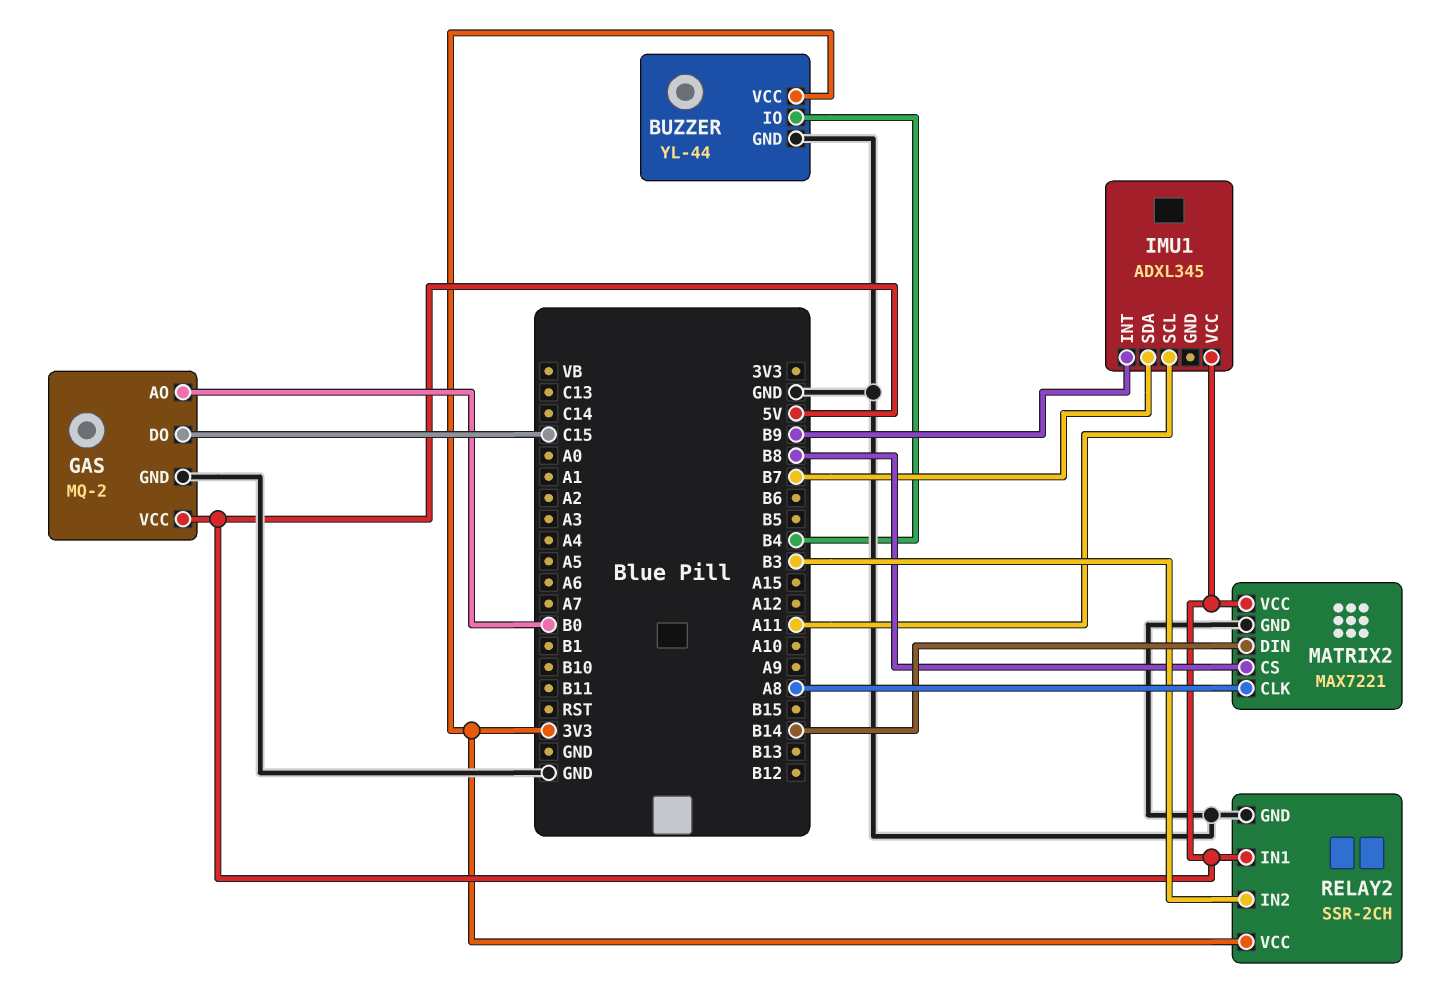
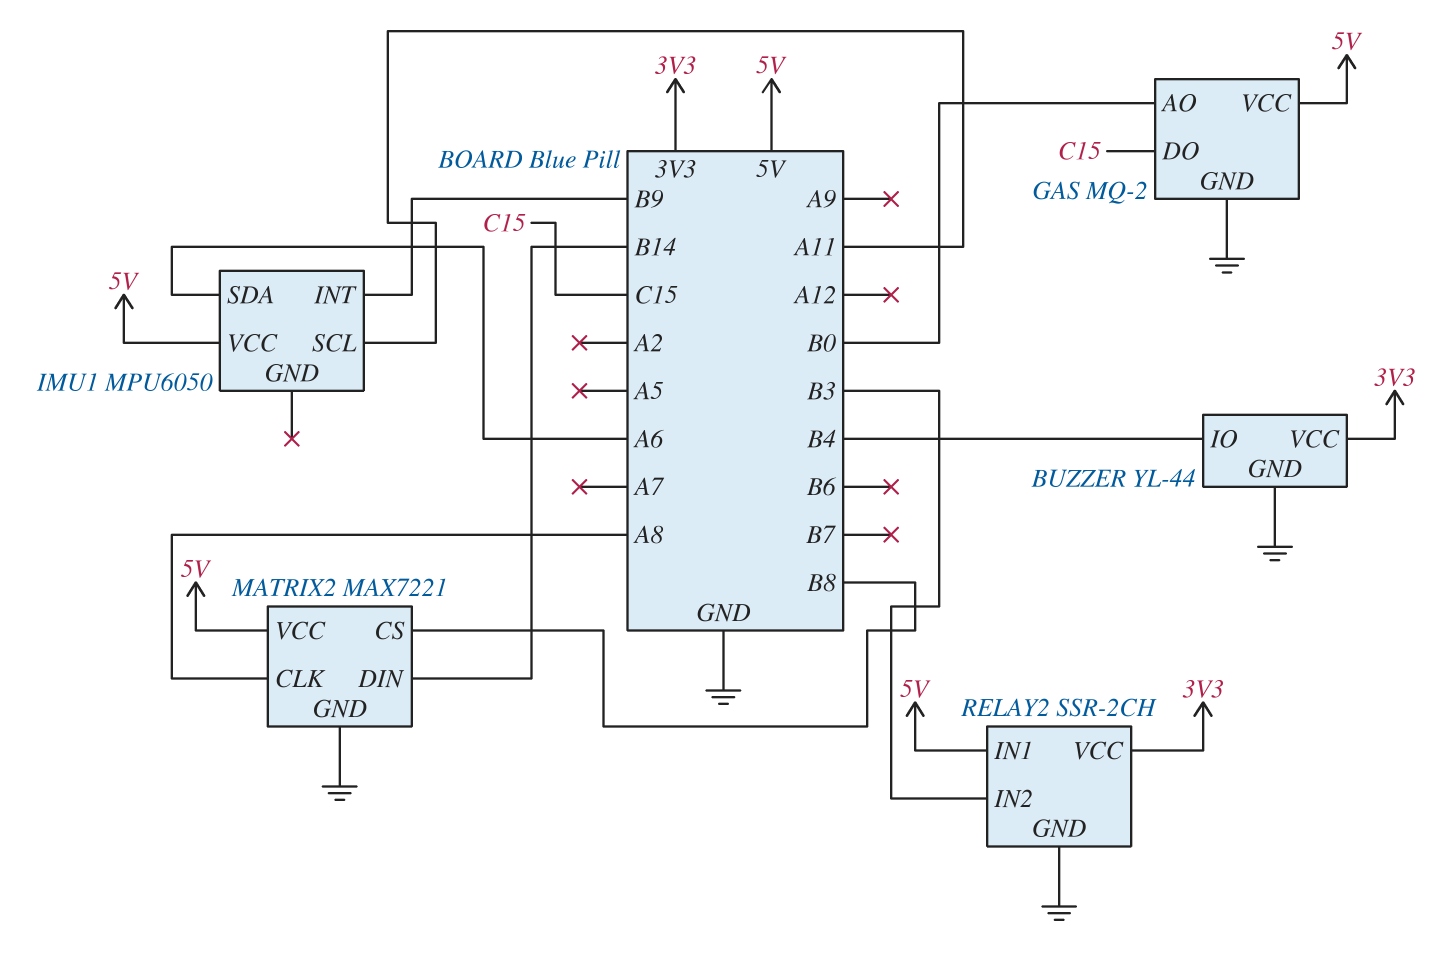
IMU1: ADXL345 -> MPU6050
IMU1 pin SDA: B7 -> A6

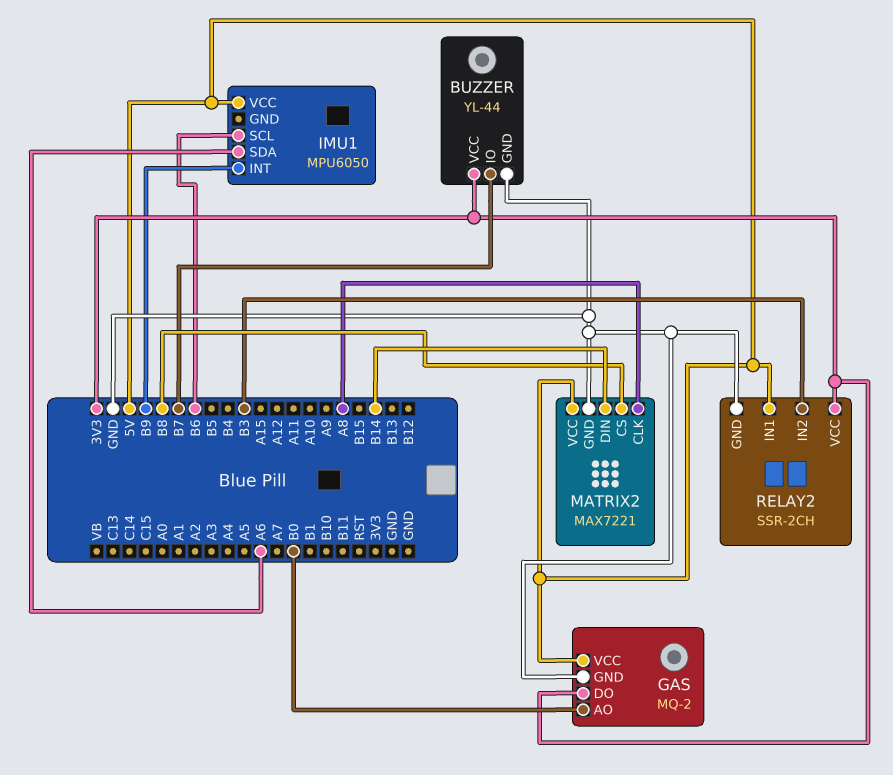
BUZZER pin IO: B4 -> B7
GAS pin DO: C15 -> 3V3
IMU1 pin SCL: A11 -> B6

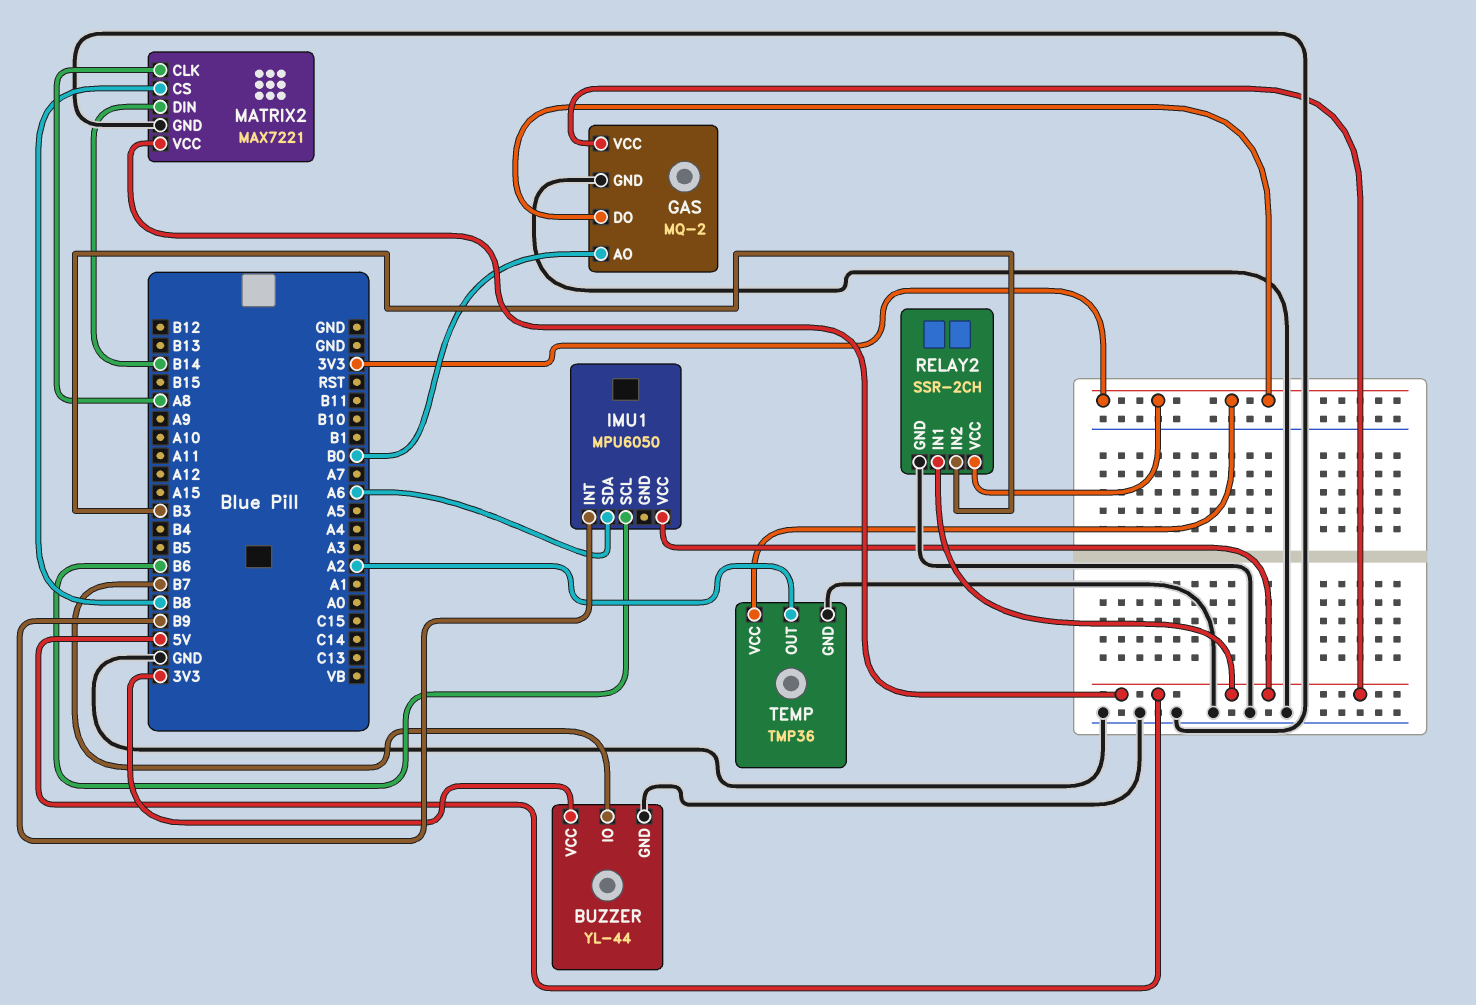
TEMP: none -> TMP36
TEMP pin GND: none -> GND
TEMP pin OUT: none -> A2
TEMP pin VCC: none -> 3V3

